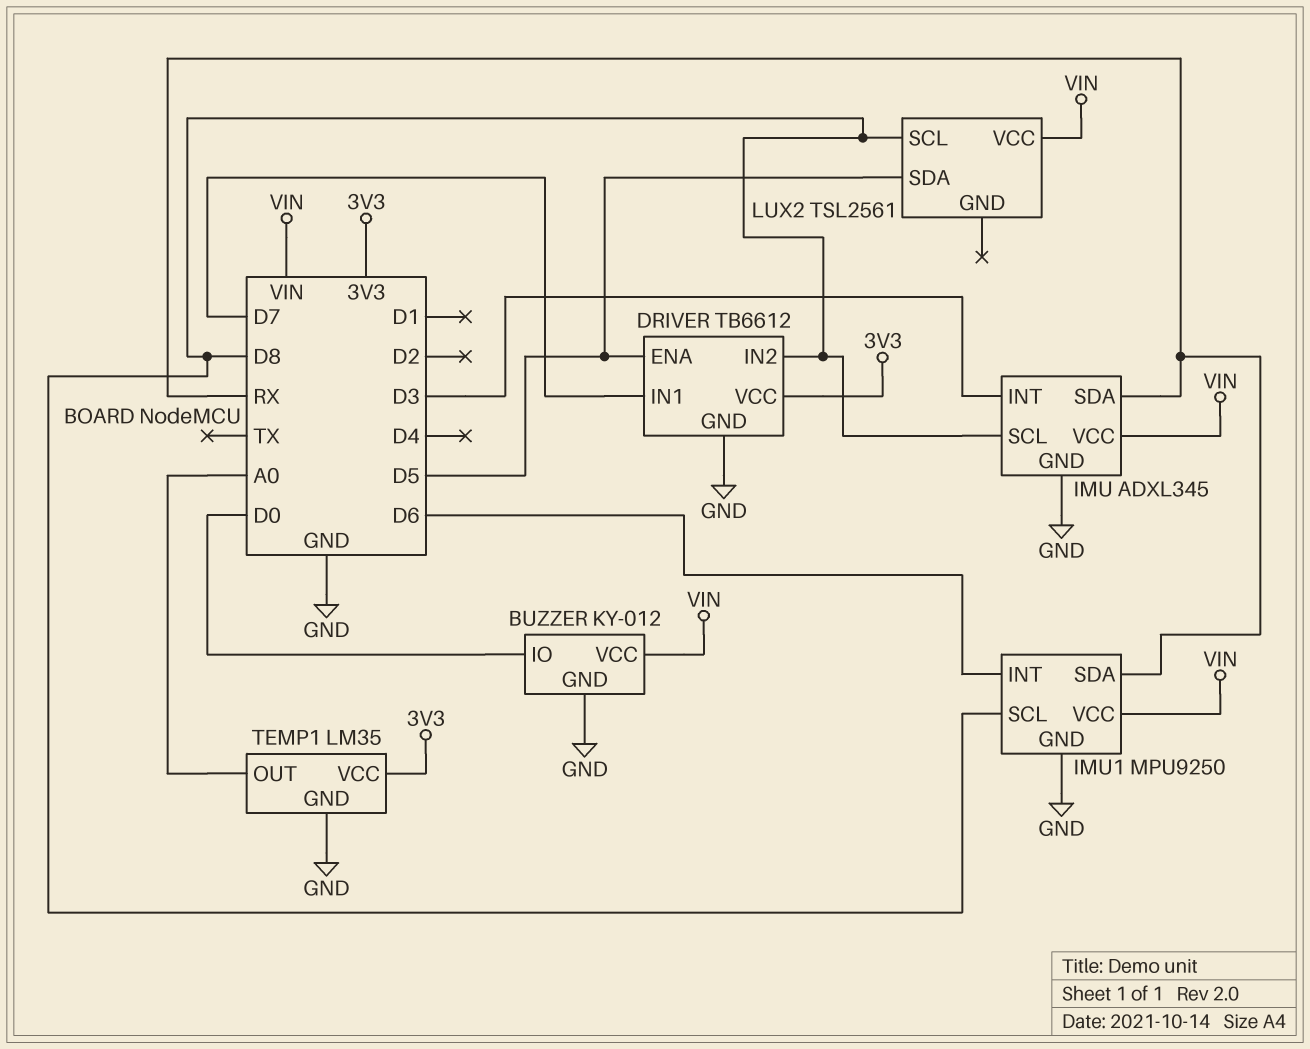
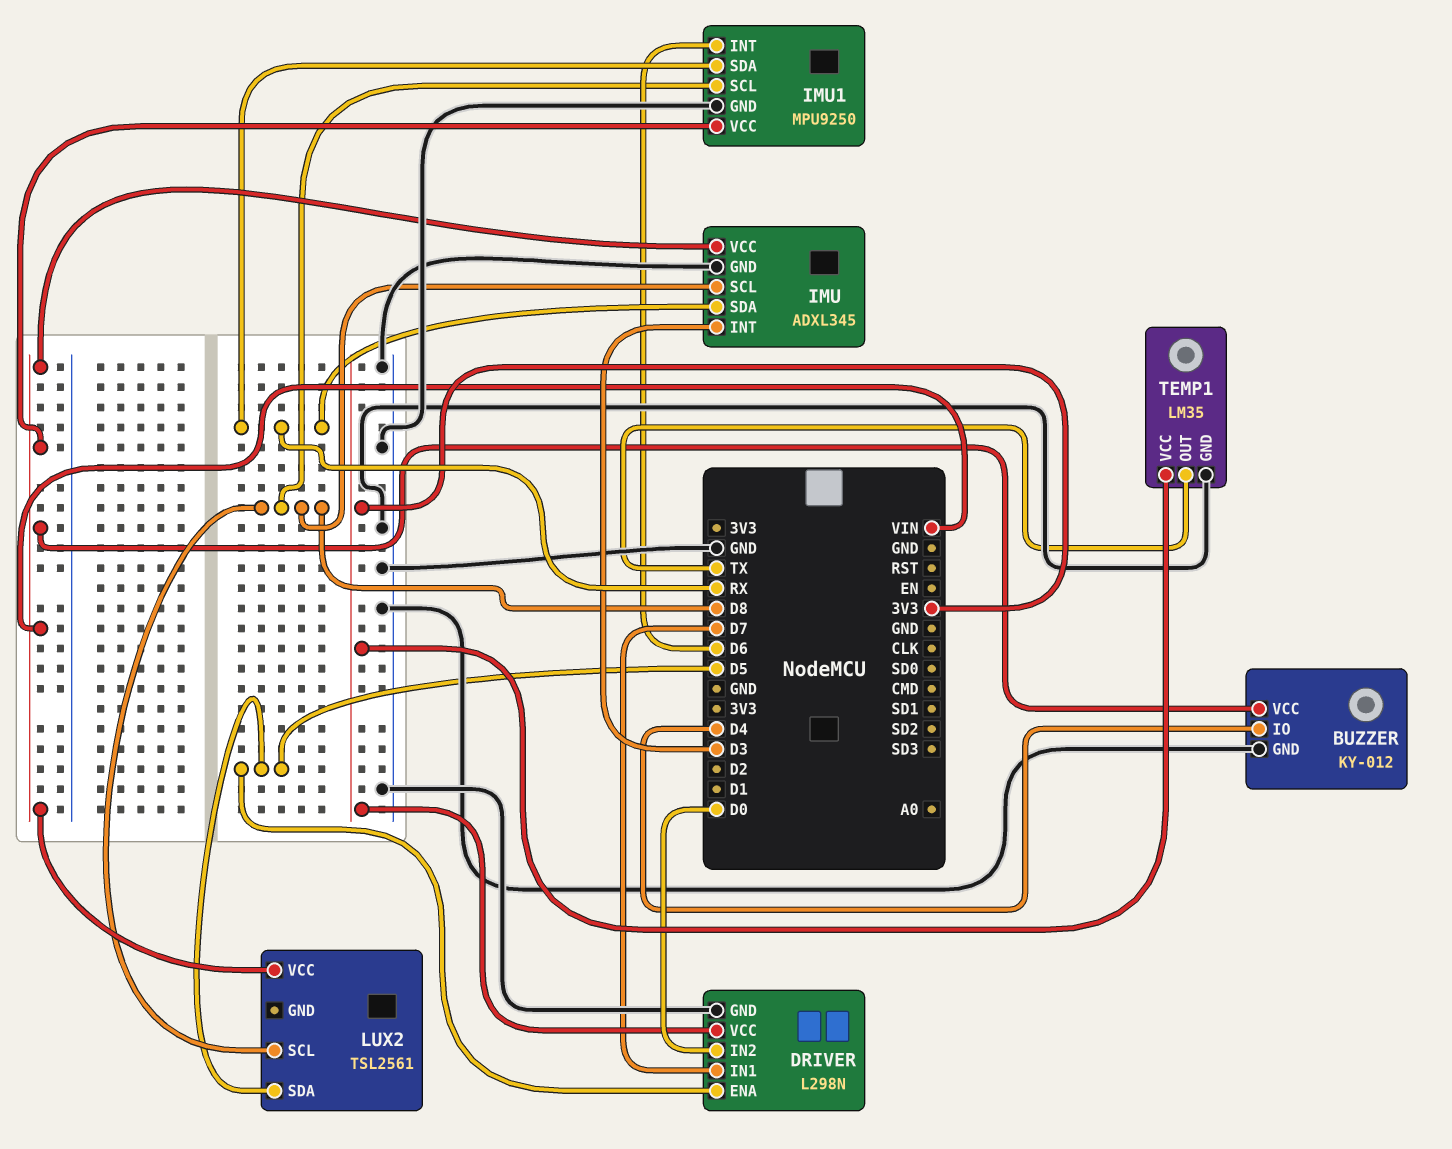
BUZZER pin IO: D0 -> D4
DRIVER: TB6612 -> L298N
DRIVER pin IN2: D8 -> D0
TEMP1 pin OUT: A0 -> TX

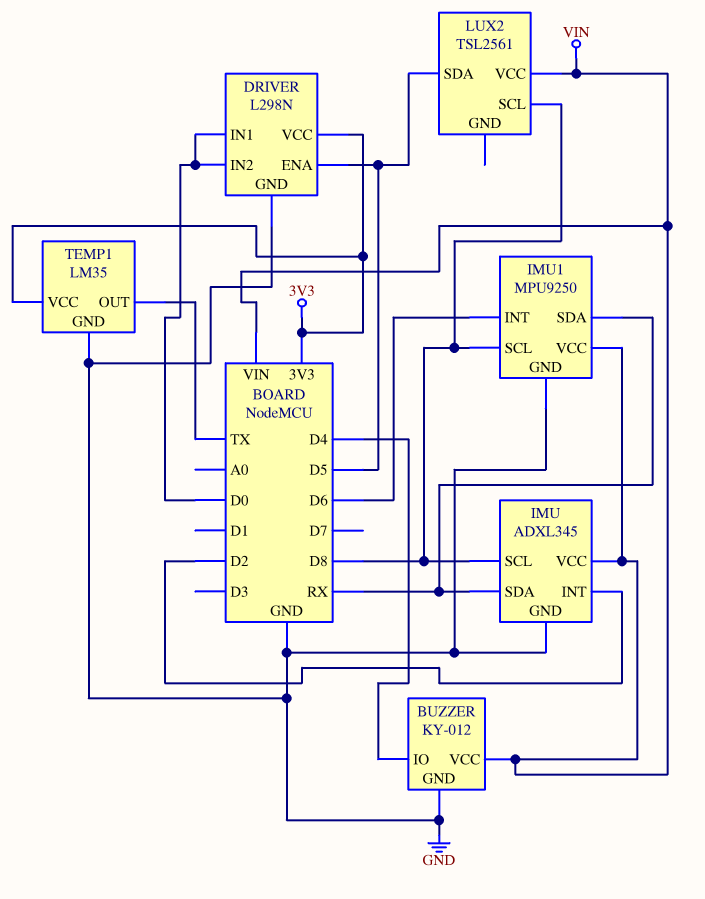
DRIVER pin IN1: D7 -> D0
IMU pin INT: D3 -> D2

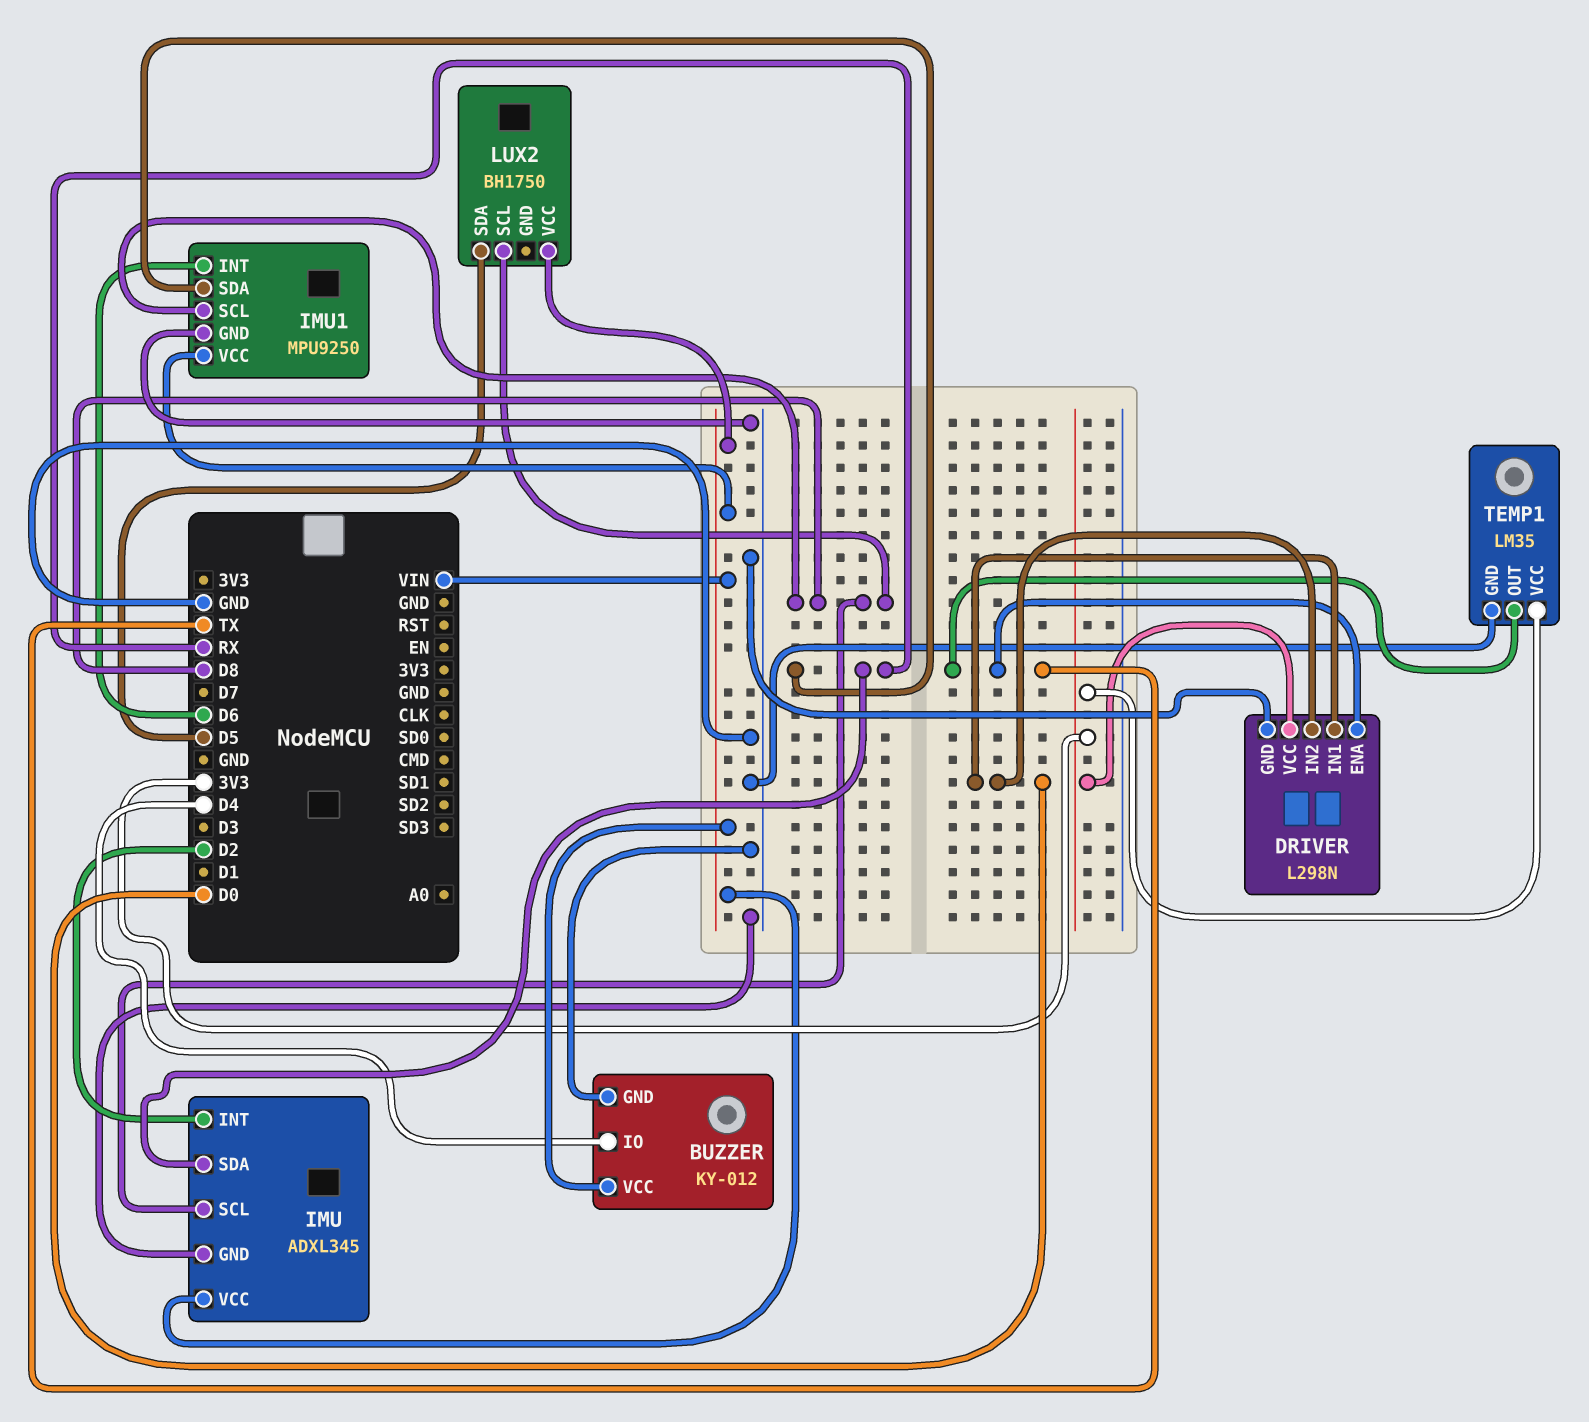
DRIVER pin ENA: D5 -> TX
LUX2: TSL2561 -> BH1750

